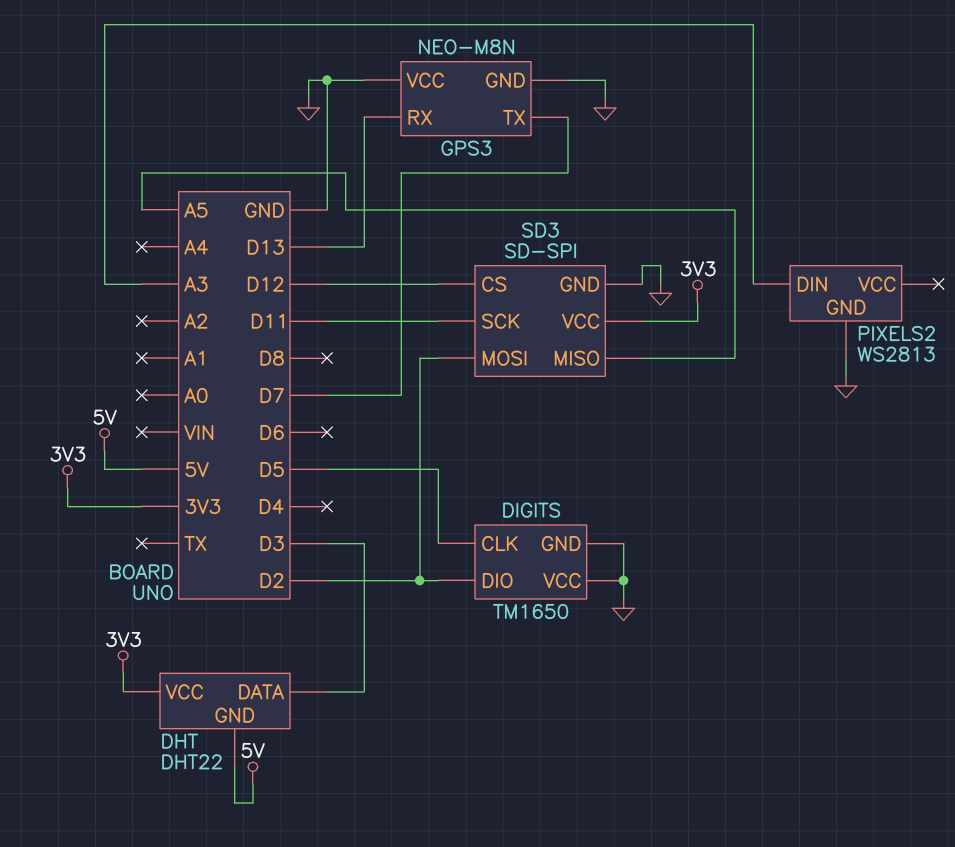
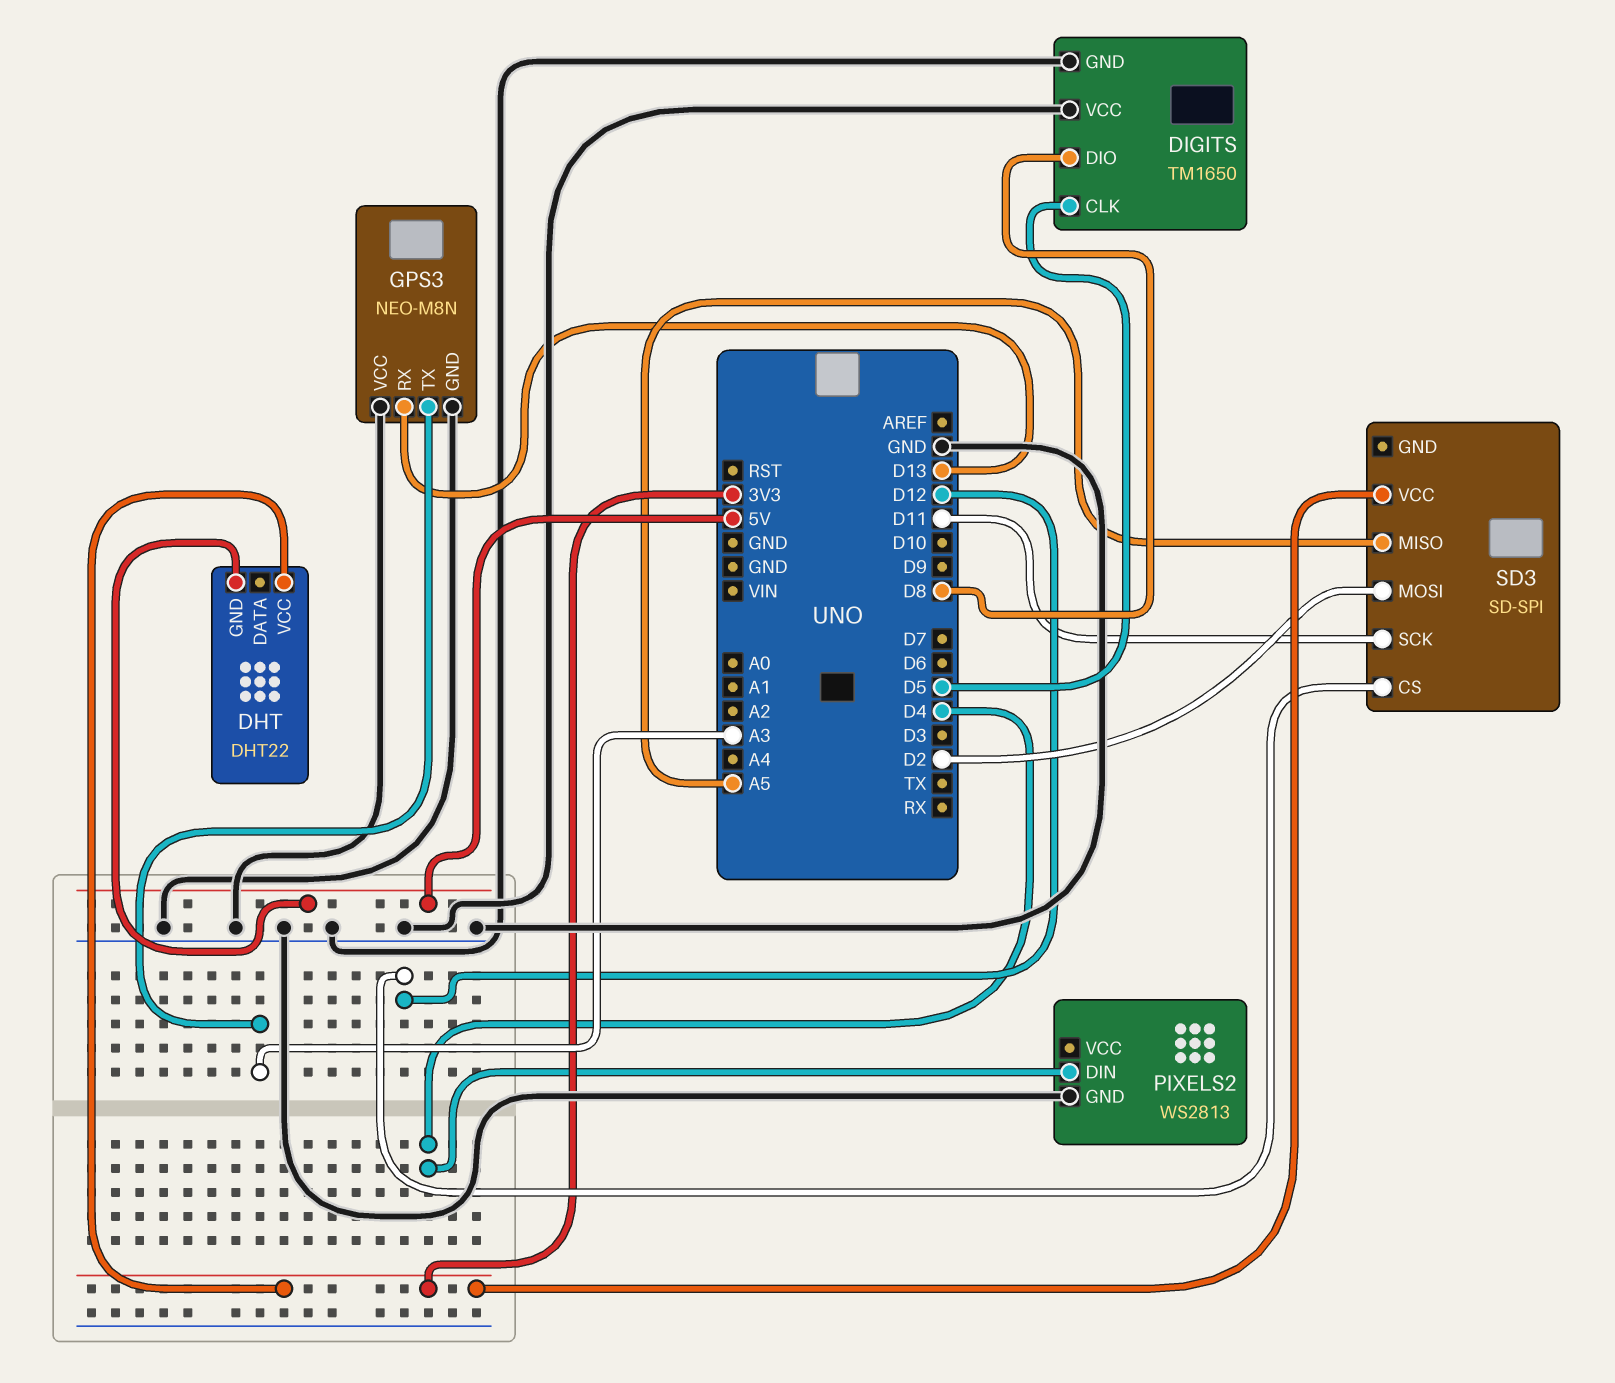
DHT pin DATA: D3 -> none
DIGITS pin DIO: D2 -> D8
GPS3 pin TX: D7 -> A3
PIXELS2 pin DIN: A3 -> D4
SD3 pin GND: GND -> none

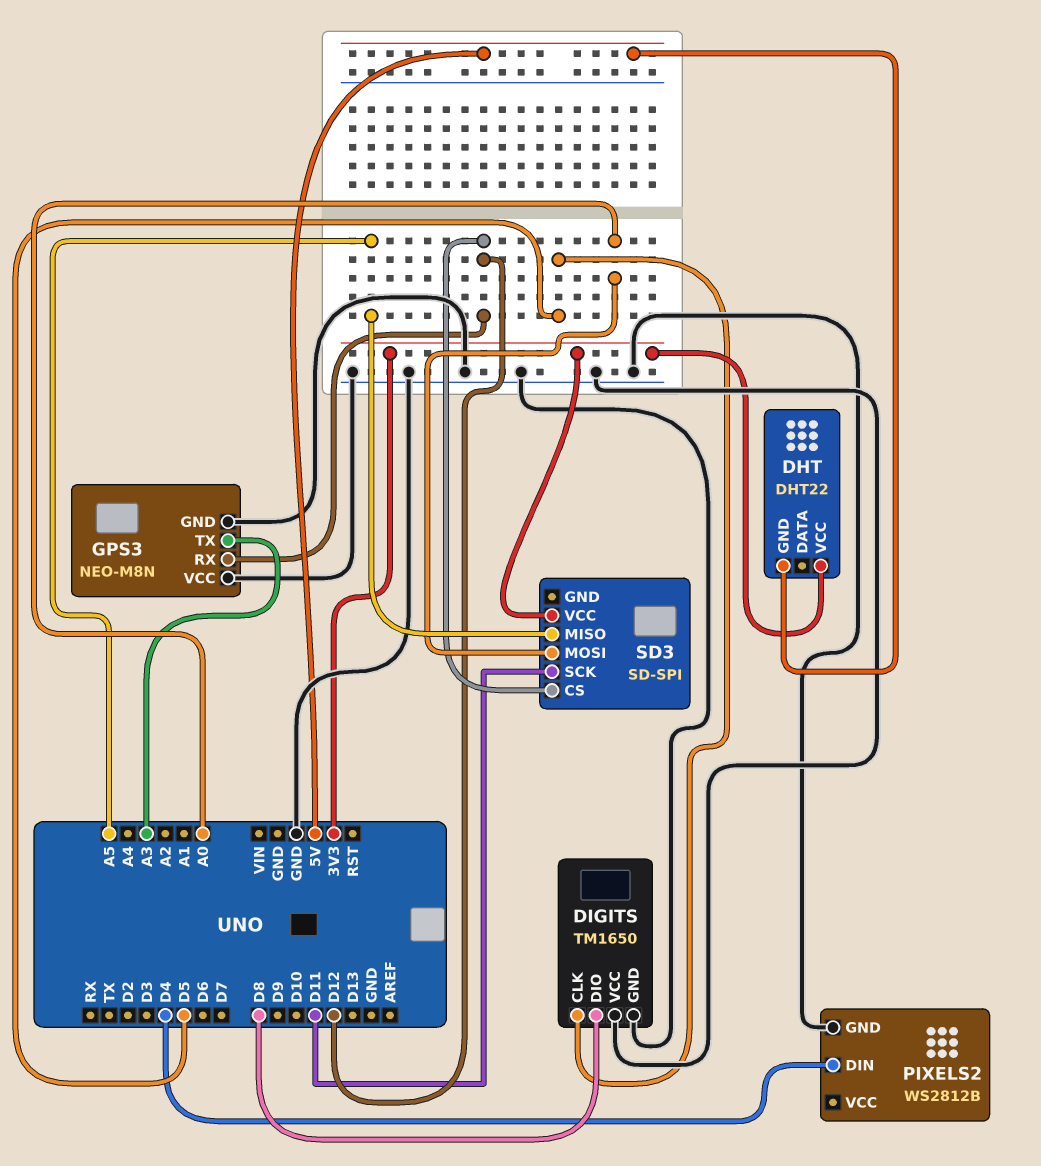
GPS3 pin RX: D13 -> D12
PIXELS2: WS2813 -> WS2812B
SD3 pin MOSI: D2 -> A0

